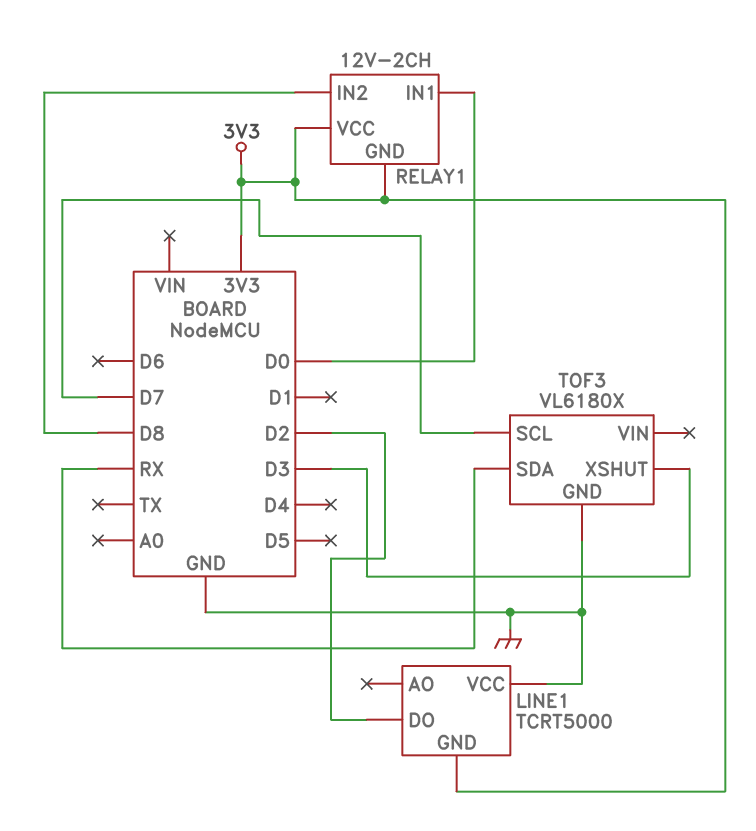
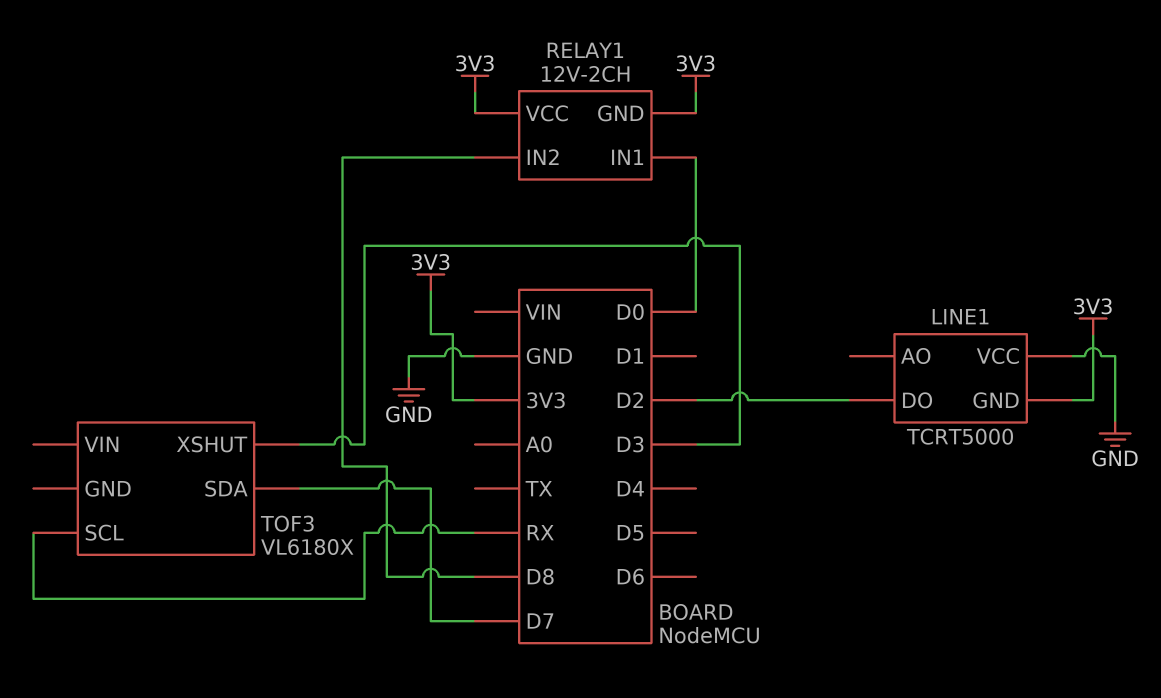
TOF3 pin GND: GND -> none
TOF3 pin SCL: D7 -> RX
TOF3 pin SDA: RX -> D7

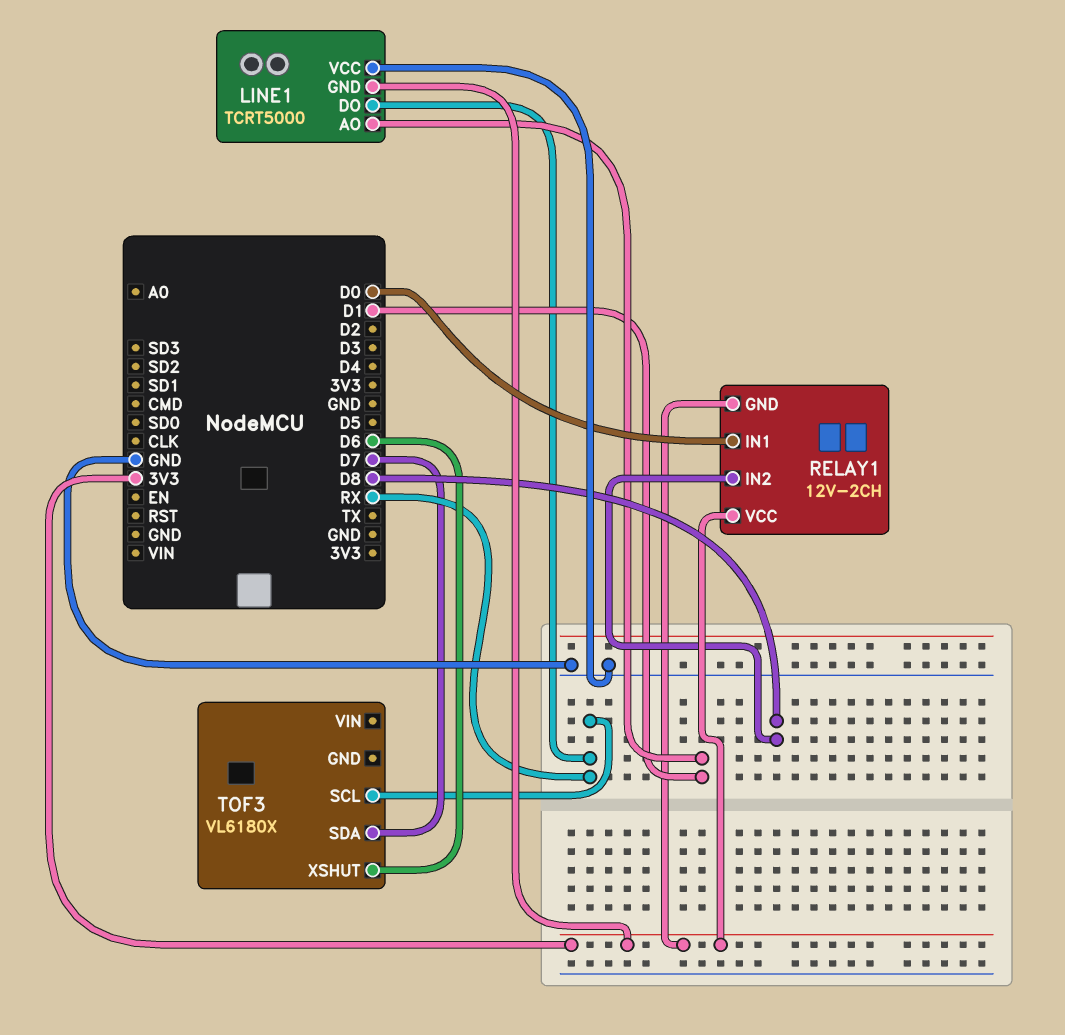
LINE1 pin AO: none -> D1
LINE1 pin DO: D2 -> RX
TOF3 pin XSHUT: D3 -> D6

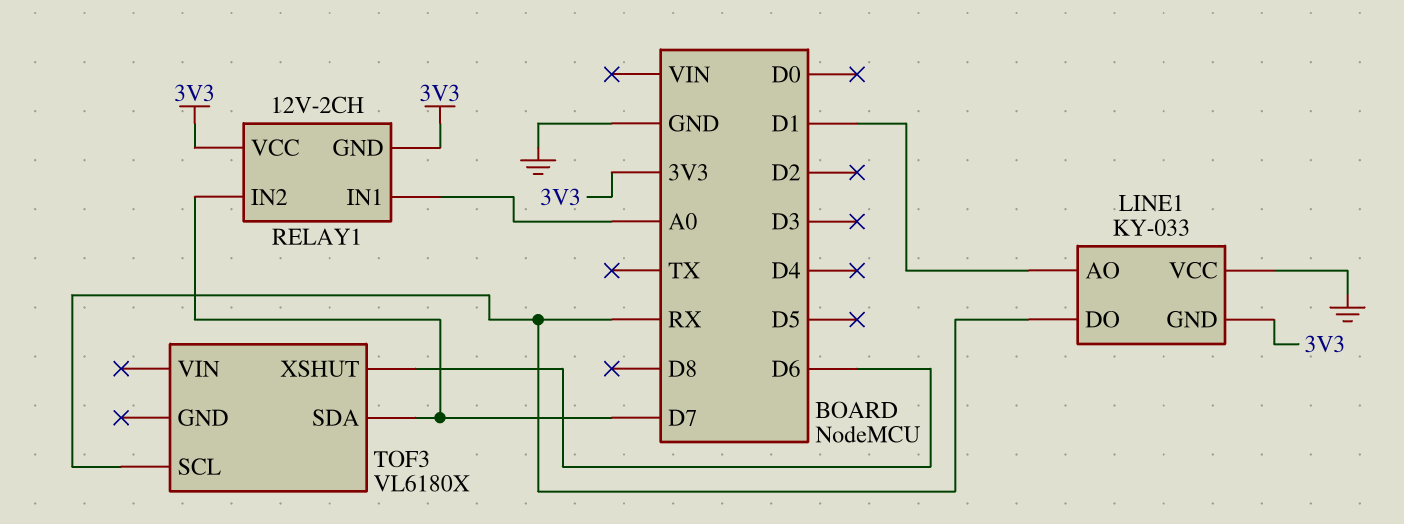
LINE1: TCRT5000 -> KY-033
RELAY1 pin IN1: D0 -> A0
RELAY1 pin IN2: D8 -> D7

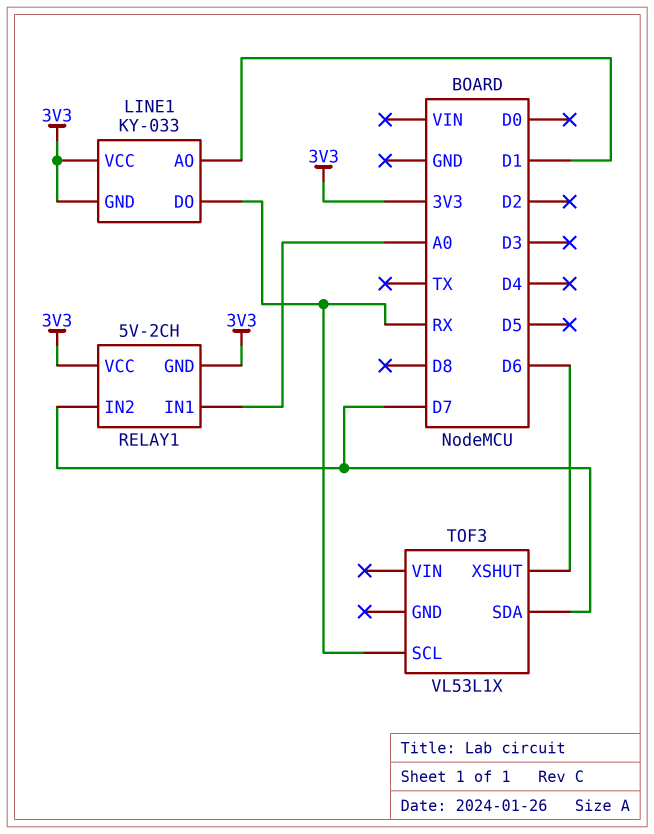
LINE1 pin VCC: GND -> 3V3
RELAY1: 12V-2CH -> 5V-2CH
TOF3: VL6180X -> VL53L1X

